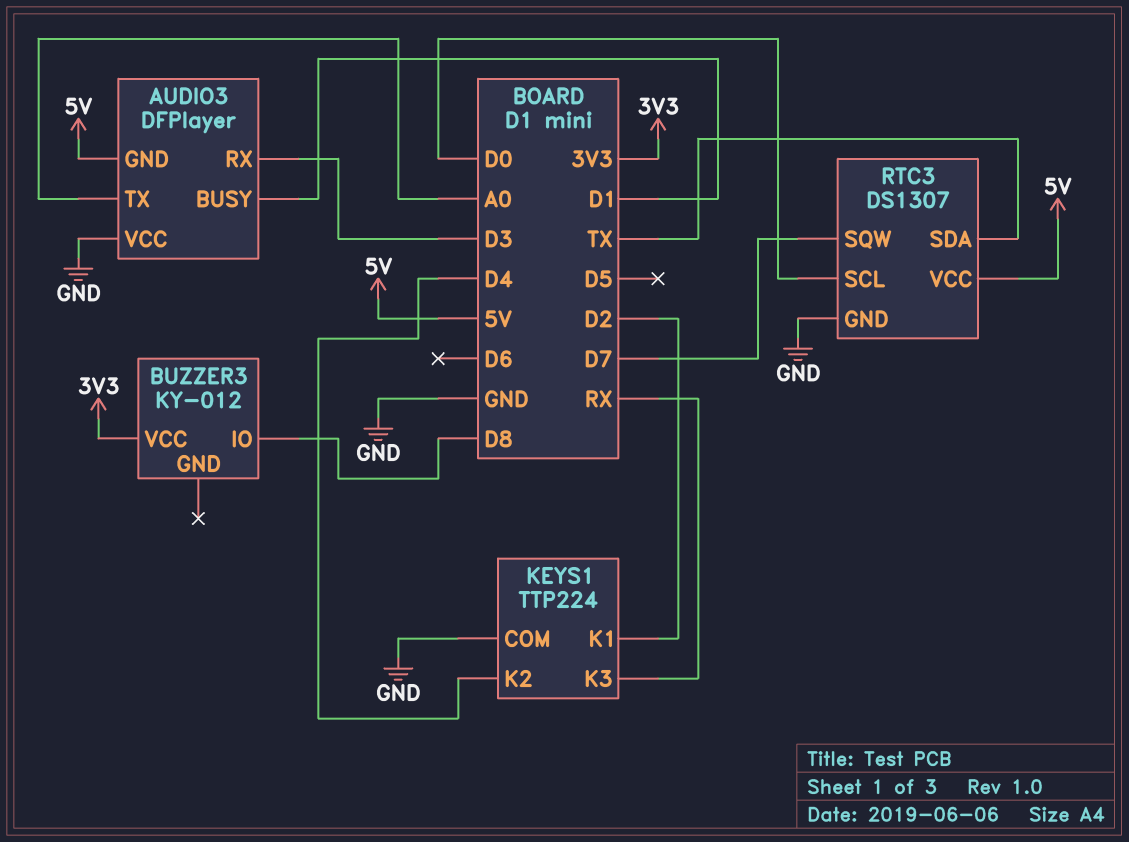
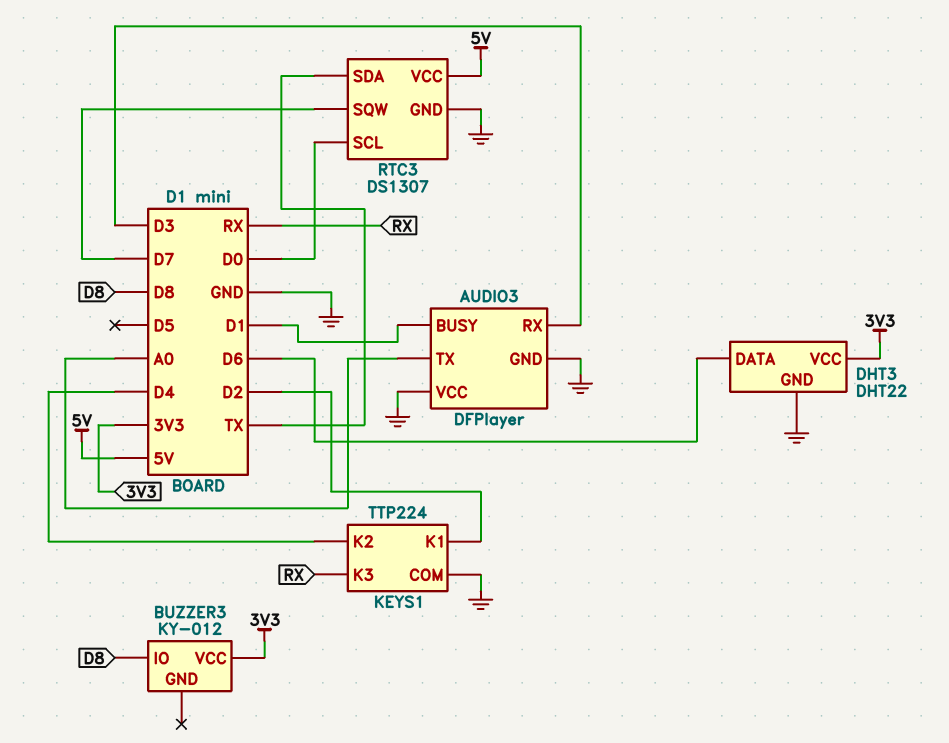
AUDIO3 pin GND: 5V -> GND
DHT3: none -> DHT22
DHT3 pin DATA: none -> D6
DHT3 pin GND: none -> GND
DHT3 pin VCC: none -> 3V3

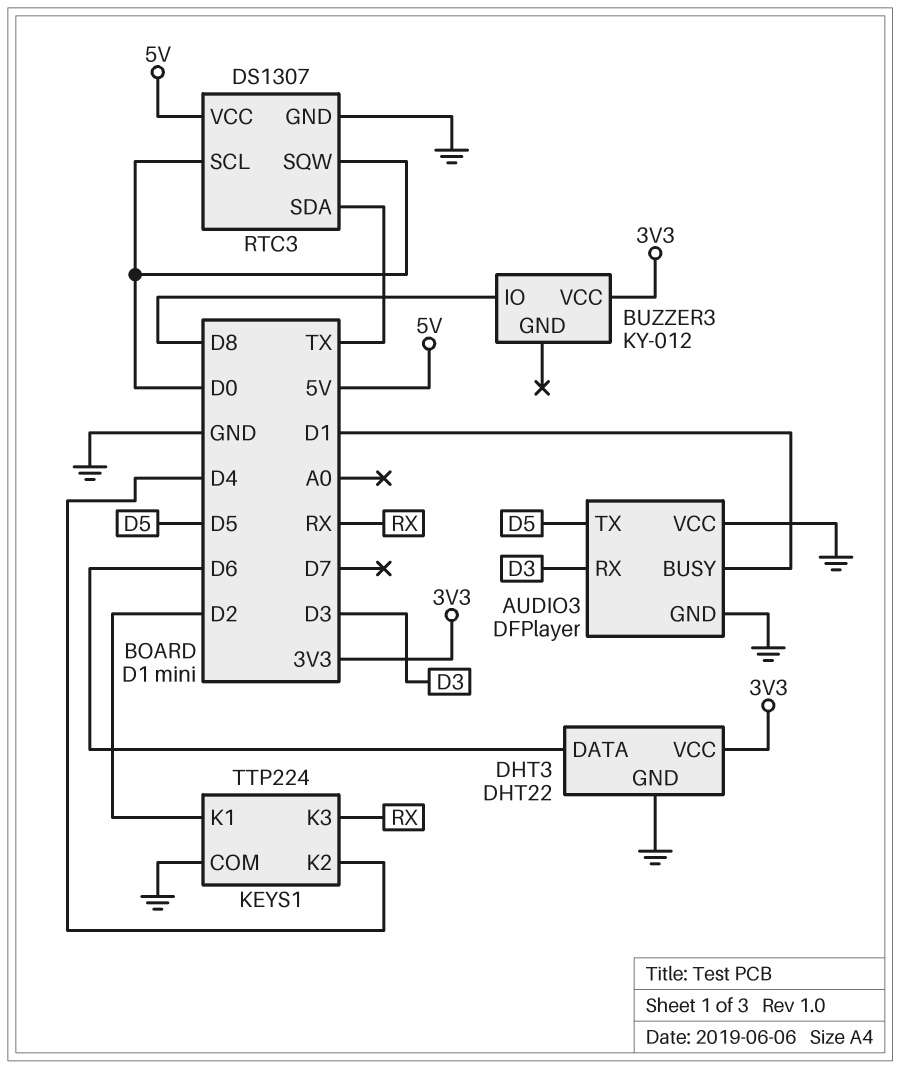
AUDIO3 pin TX: A0 -> D5
RTC3 pin SQW: D7 -> D0

